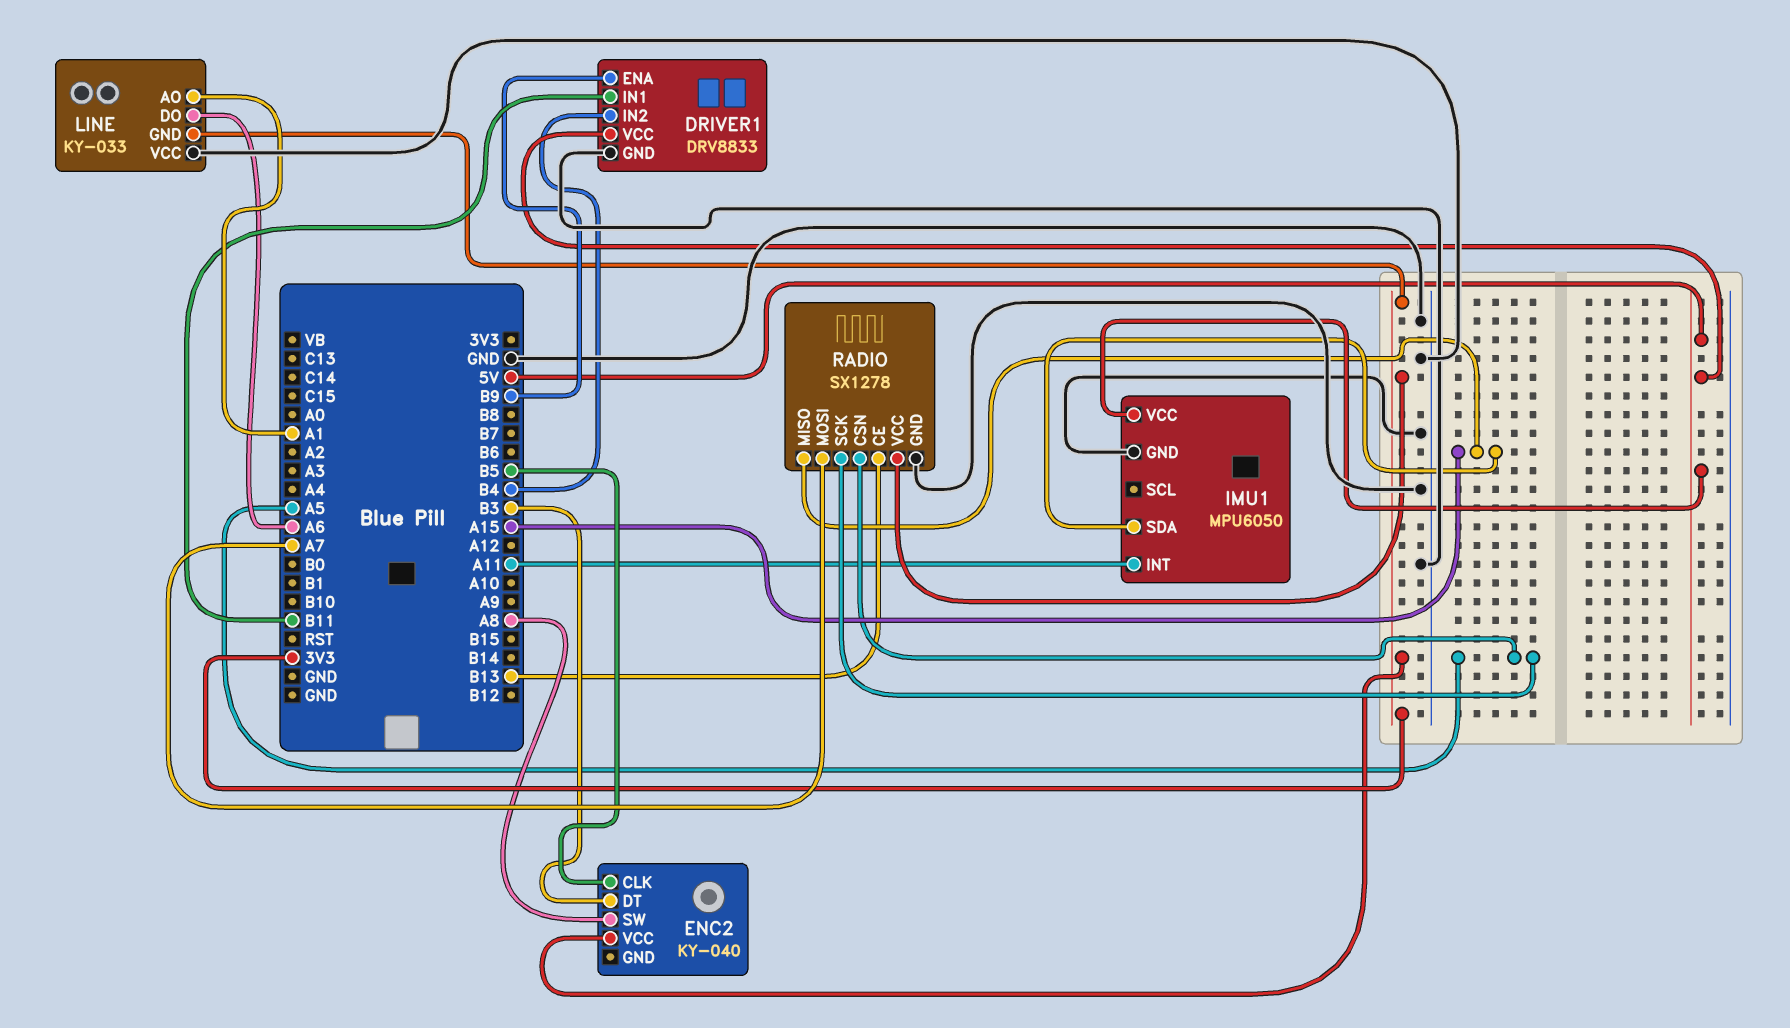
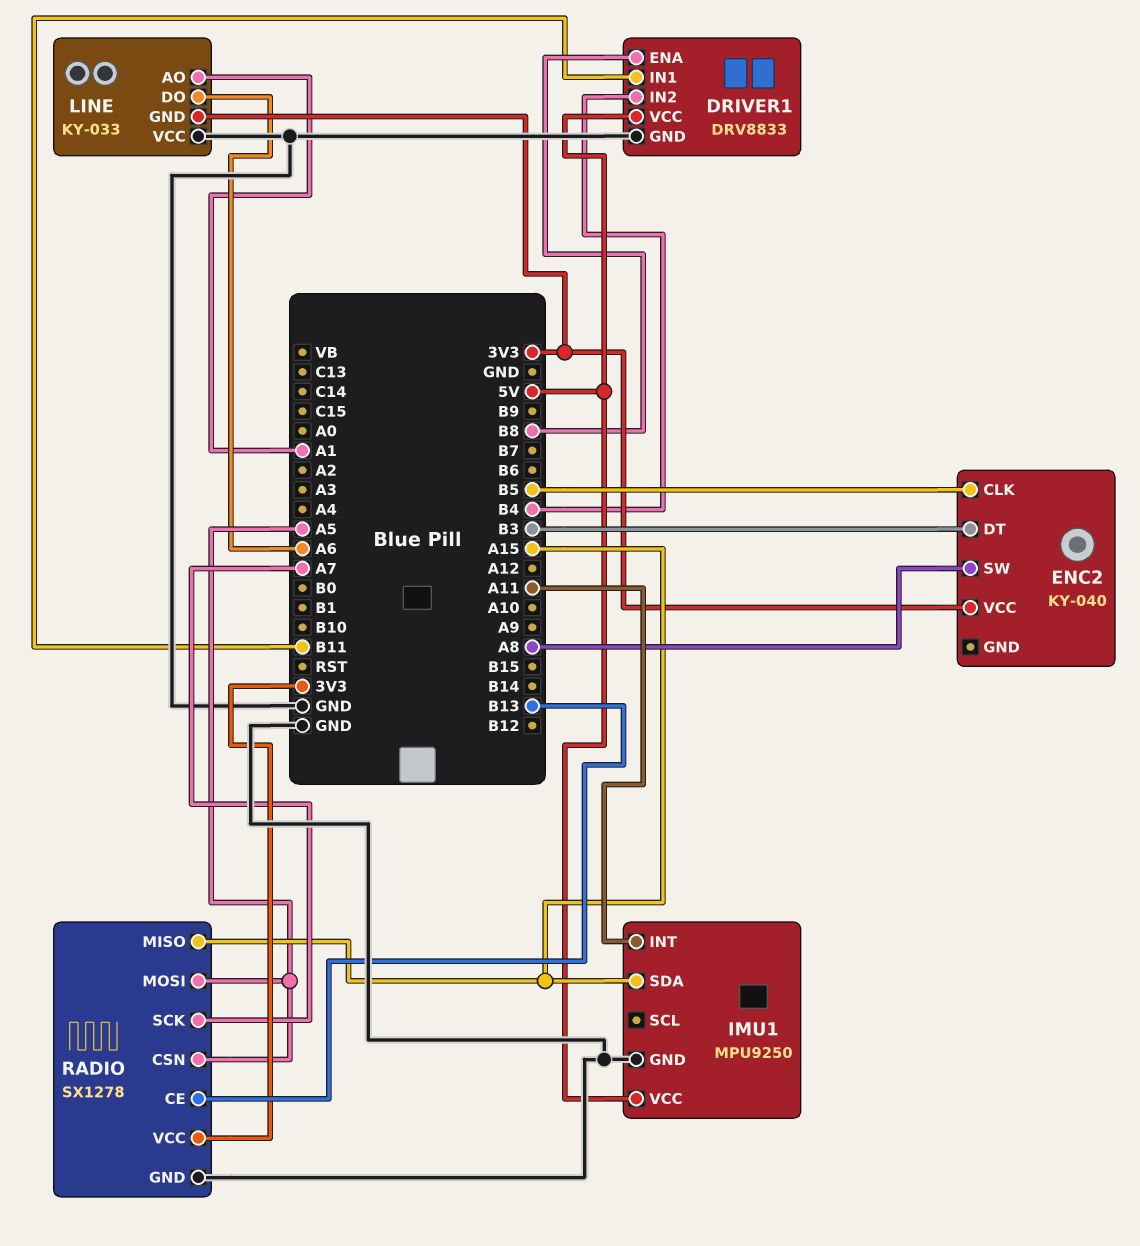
DRIVER1 pin ENA: B9 -> B8
IMU1: MPU6050 -> MPU9250
RADIO pin MOSI: A7 -> A5
RADIO pin SCK: A5 -> A7

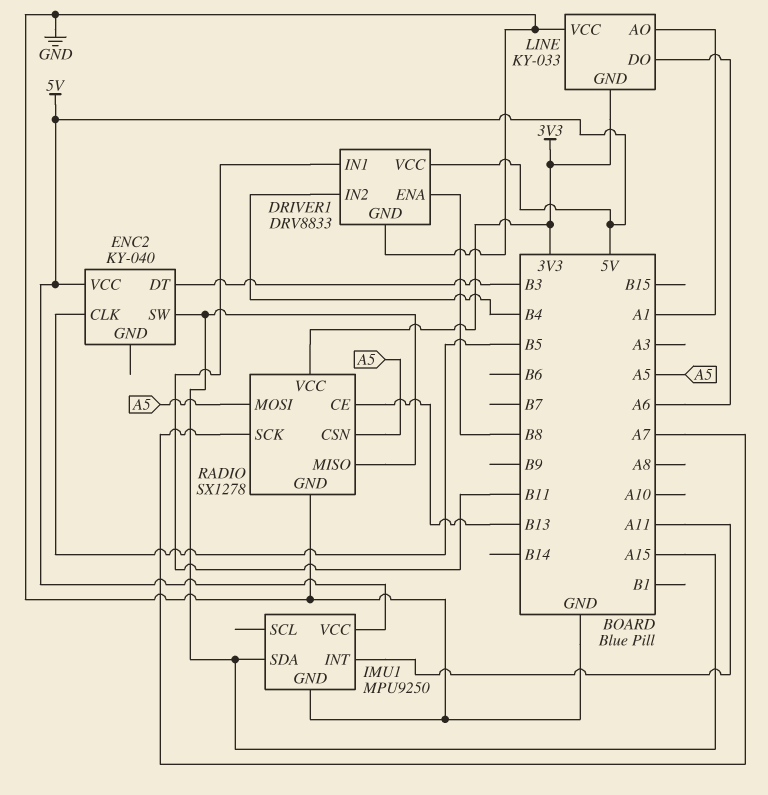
ENC2 pin SW: A8 -> A15
ENC2 pin VCC: 3V3 -> 5V

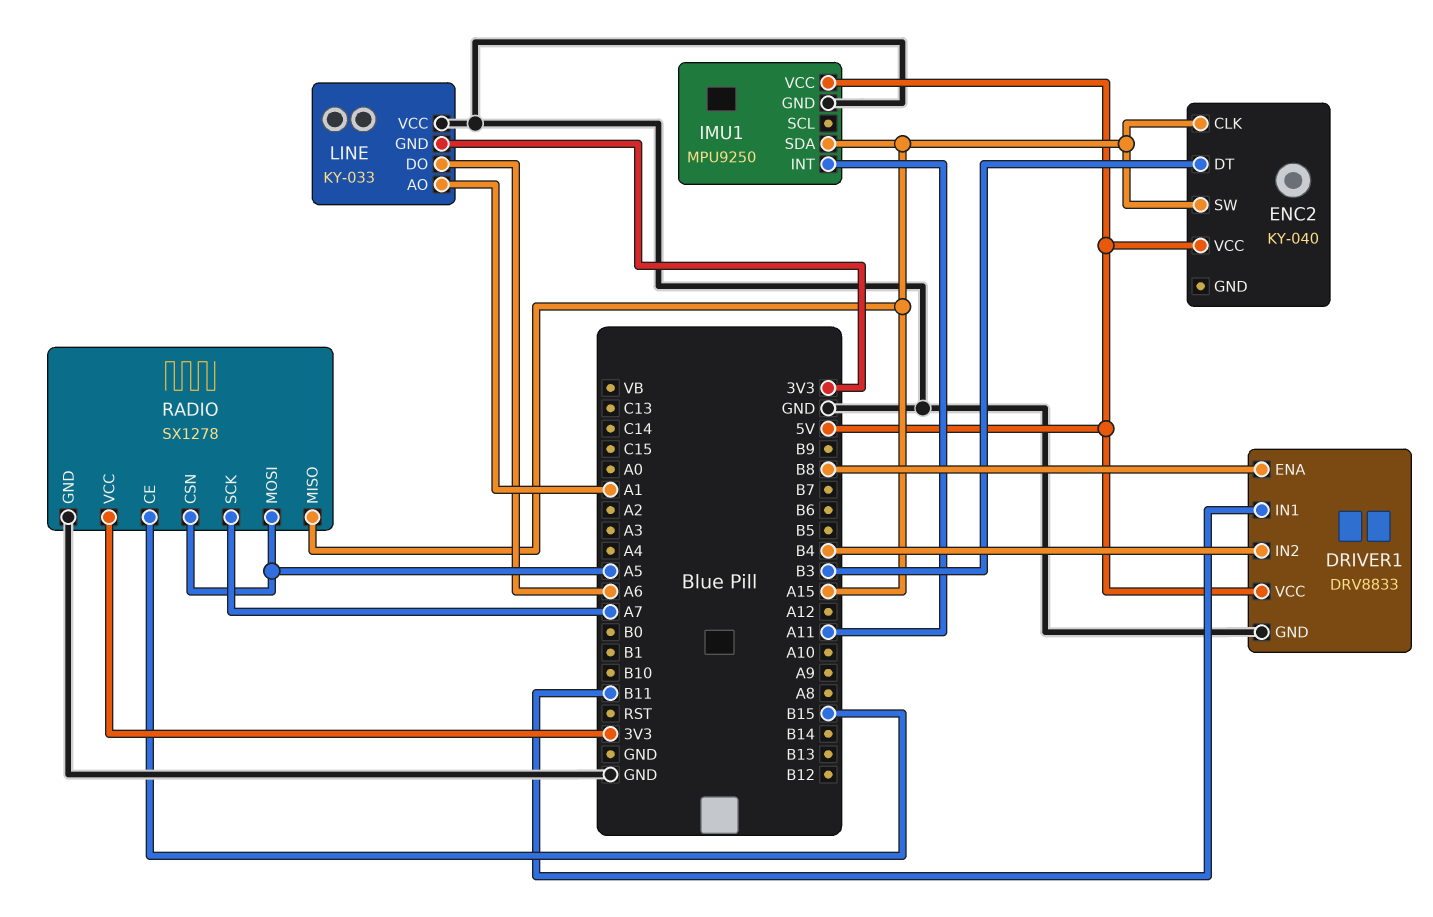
ENC2 pin CLK: B5 -> A15
RADIO pin CE: B13 -> B15

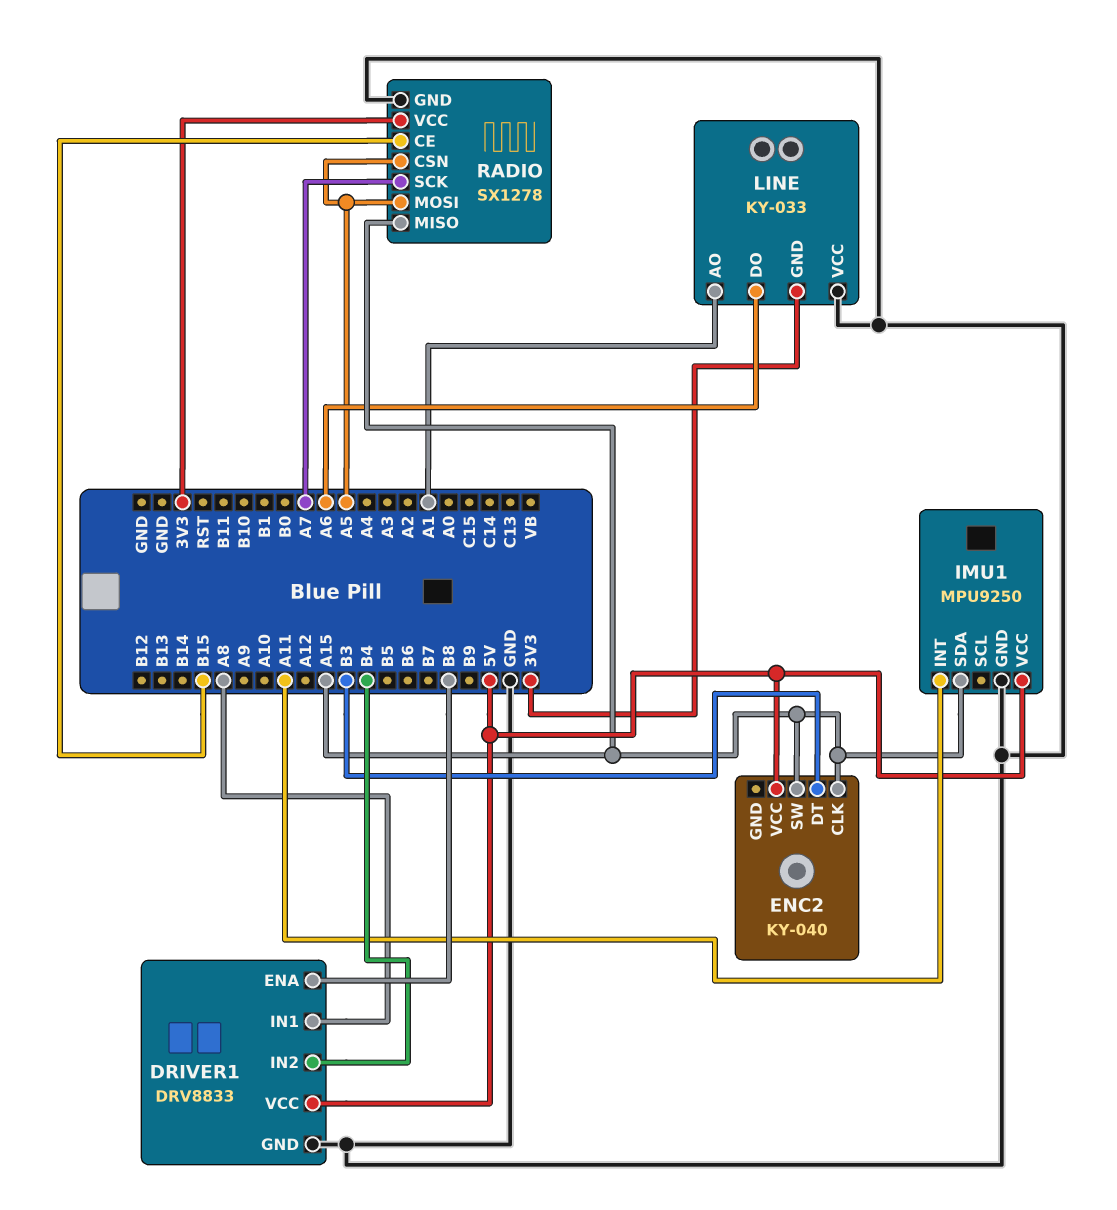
DRIVER1 pin IN1: B11 -> A8

